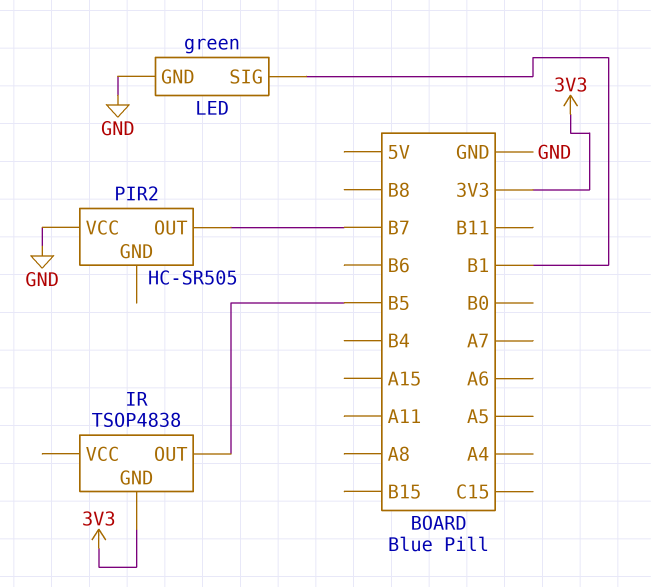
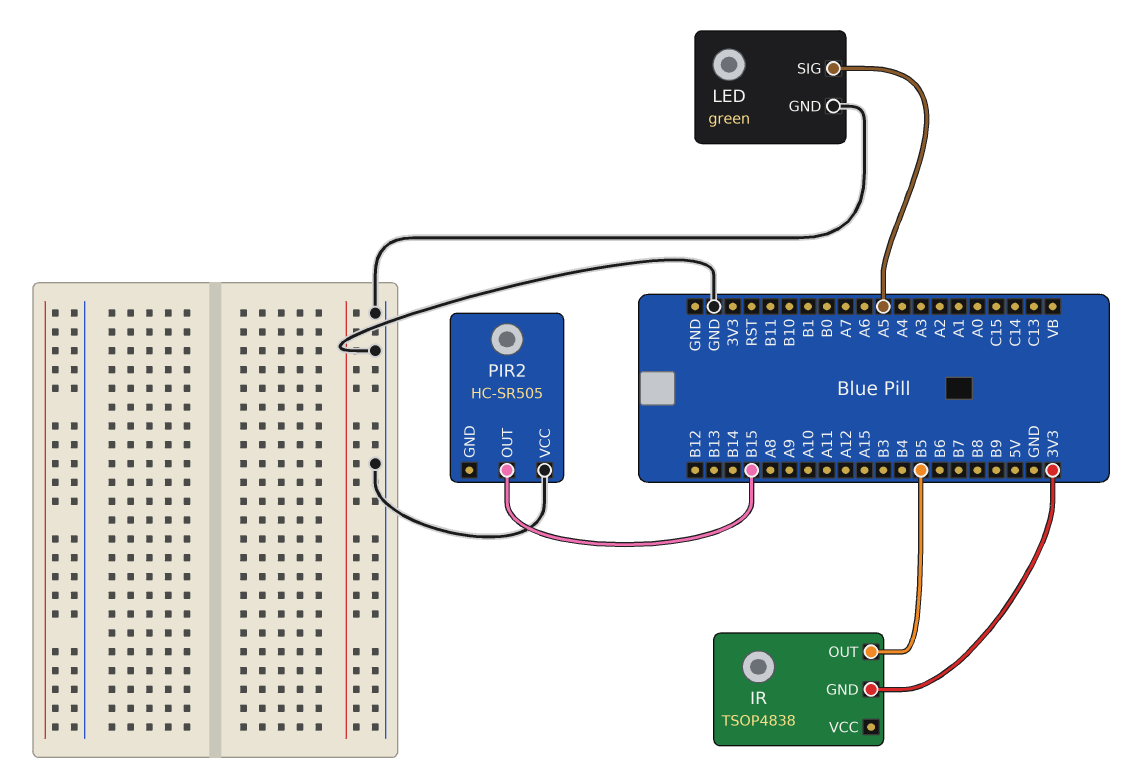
LED pin SIG: B1 -> A5
PIR2 pin OUT: B7 -> B15

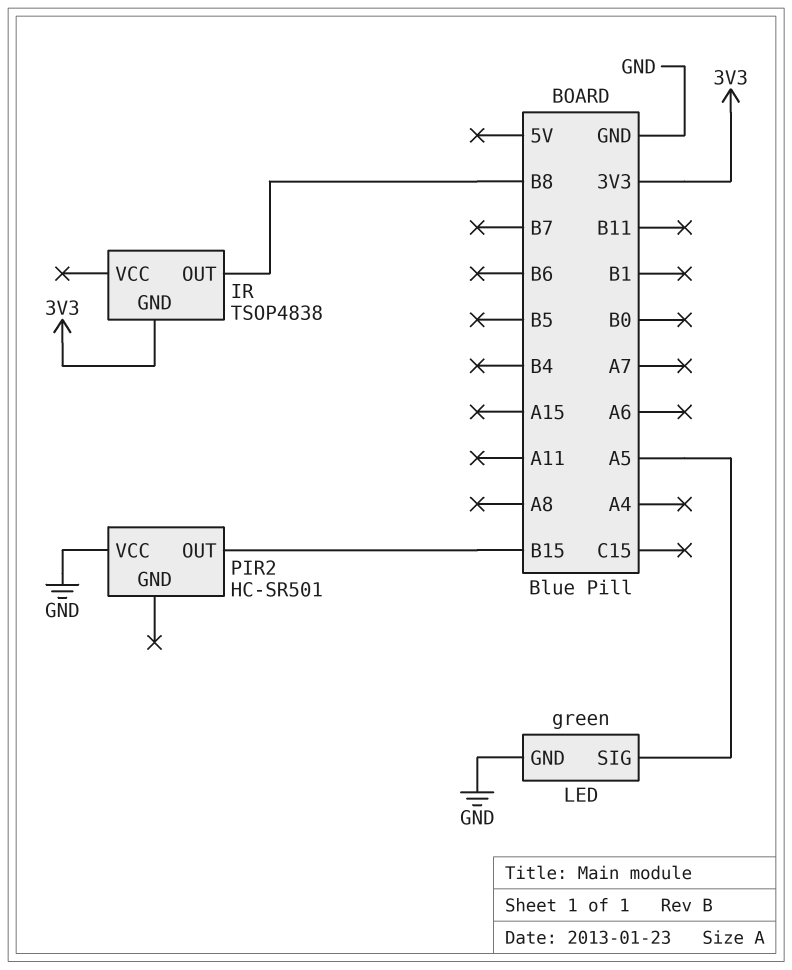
IR pin OUT: B5 -> B8
PIR2: HC-SR505 -> HC-SR501

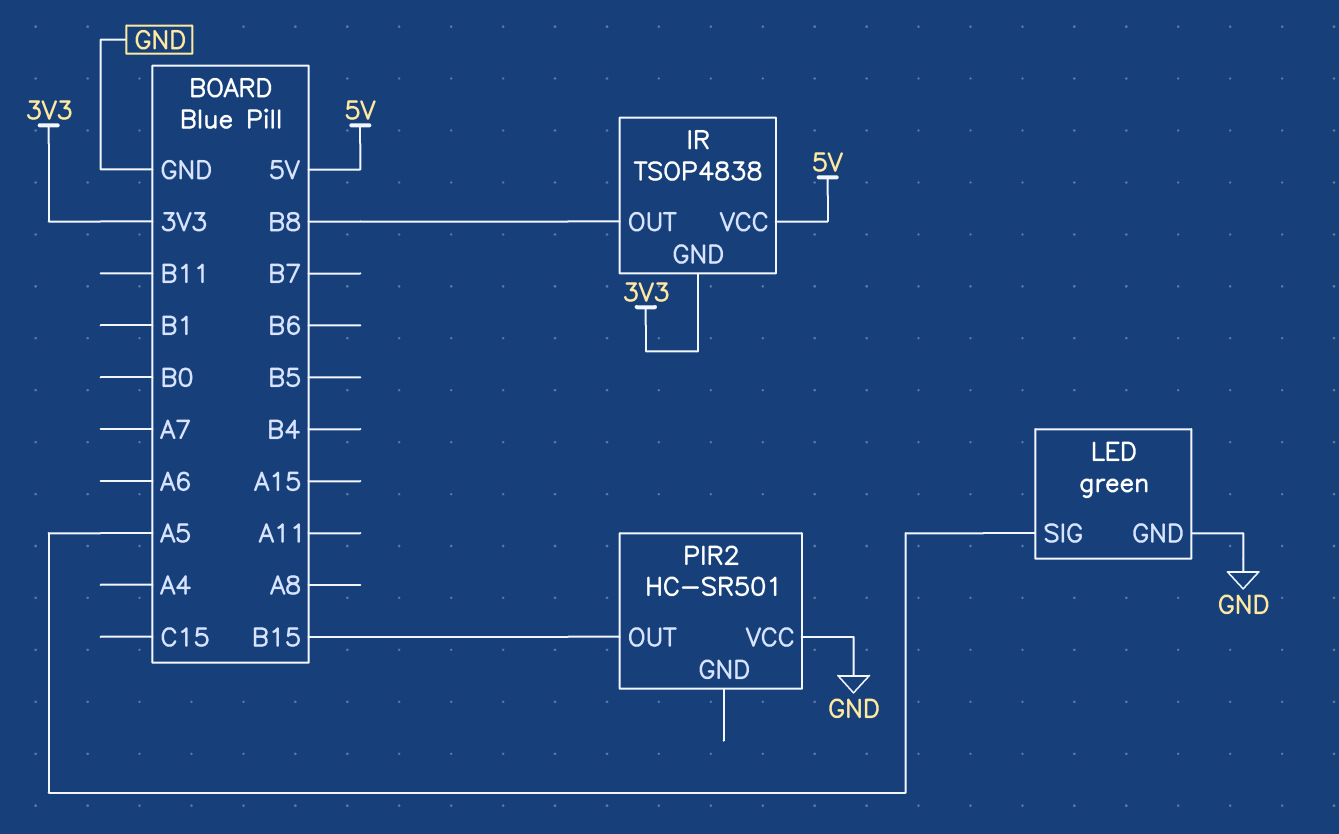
IR pin VCC: none -> 5V

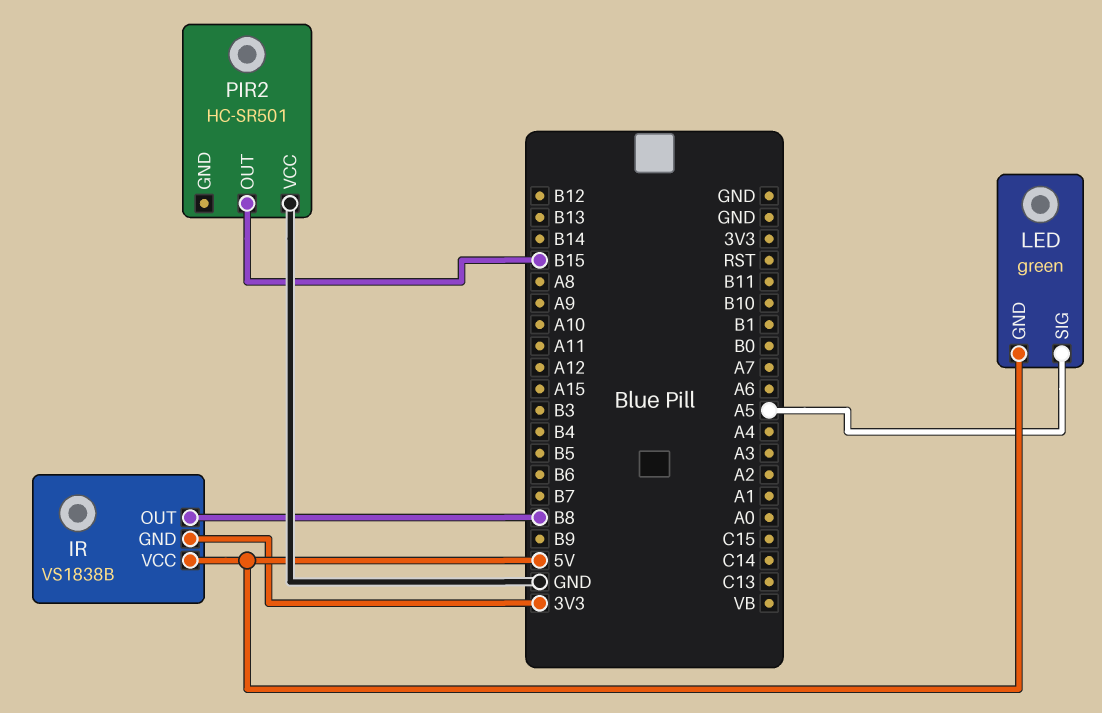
IR: TSOP4838 -> VS1838B
LED pin GND: GND -> 5V

